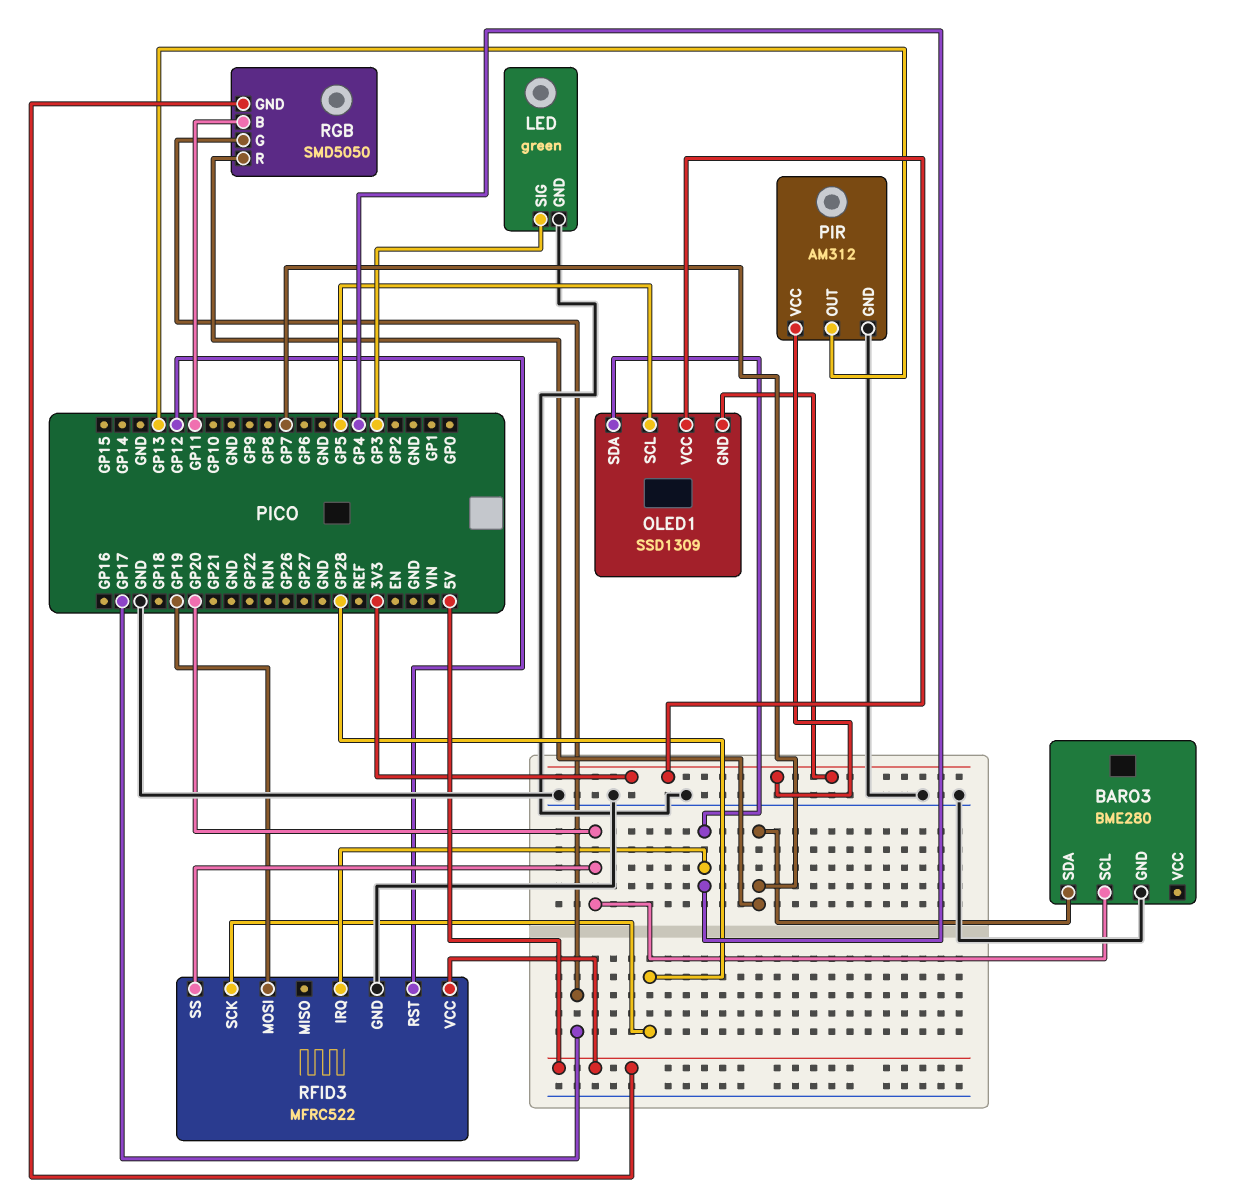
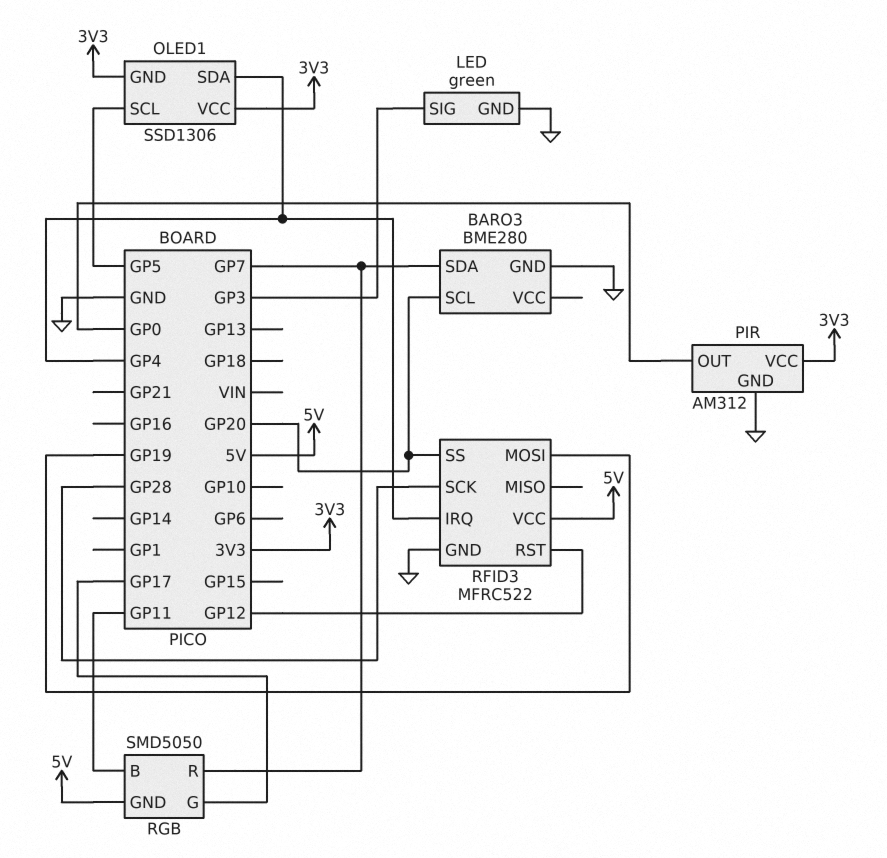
OLED1: SSD1309 -> SSD1306
PIR pin OUT: GP13 -> GP0

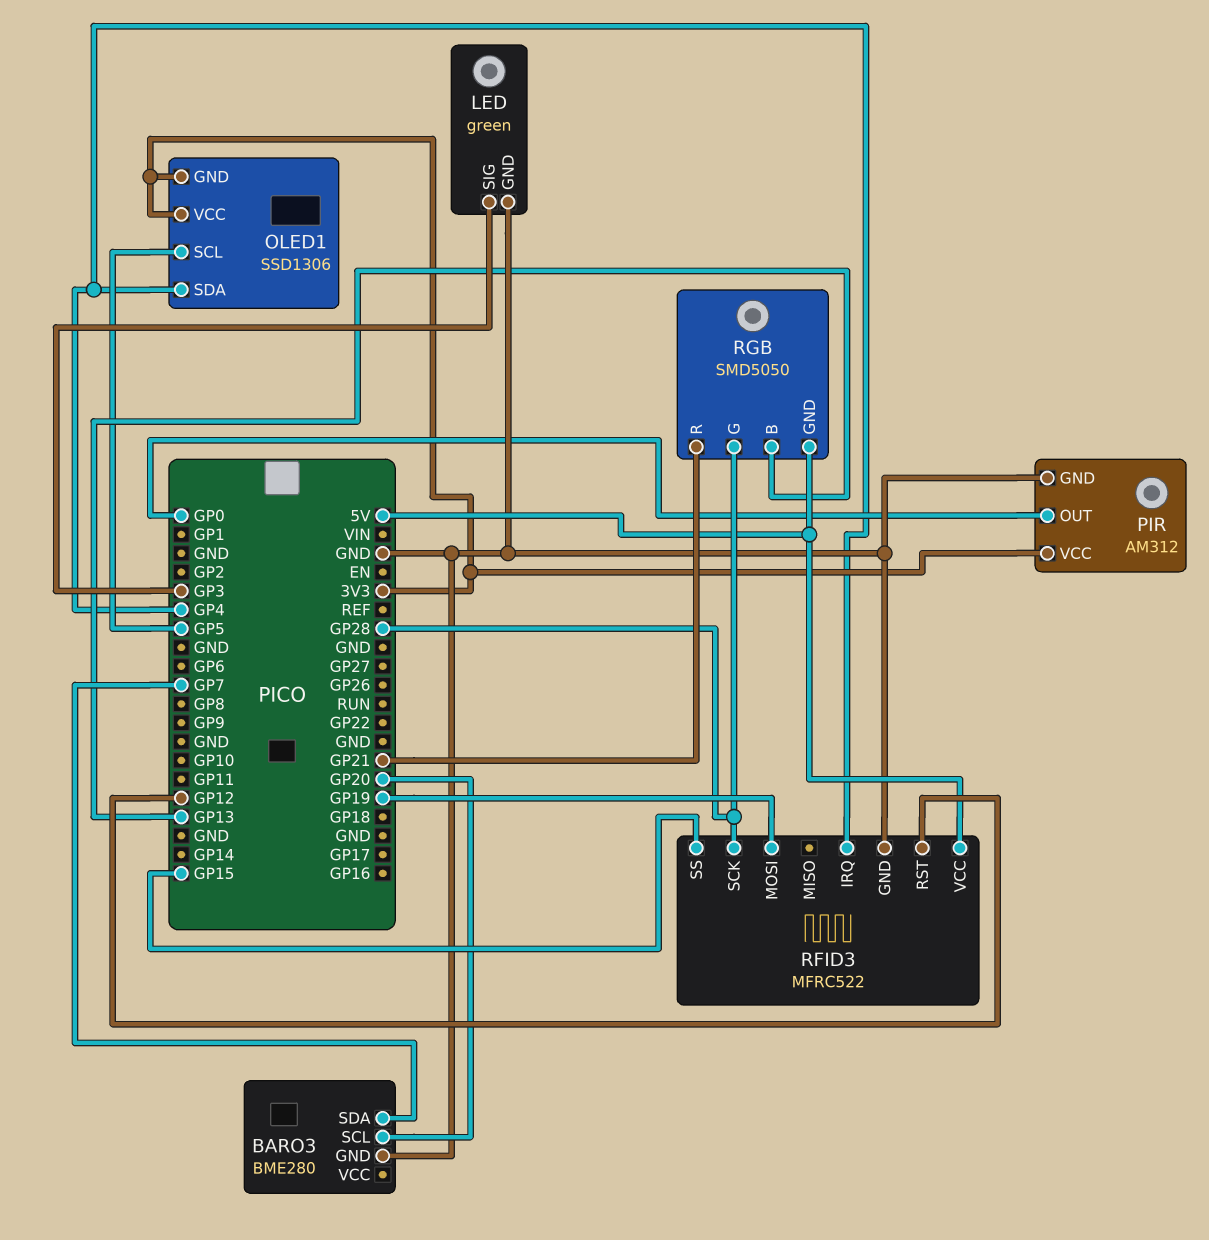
RFID3 pin SS: GP20 -> GP15
RGB pin B: GP11 -> GP13
RGB pin G: GP17 -> GP28
RGB pin R: GP7 -> GP21

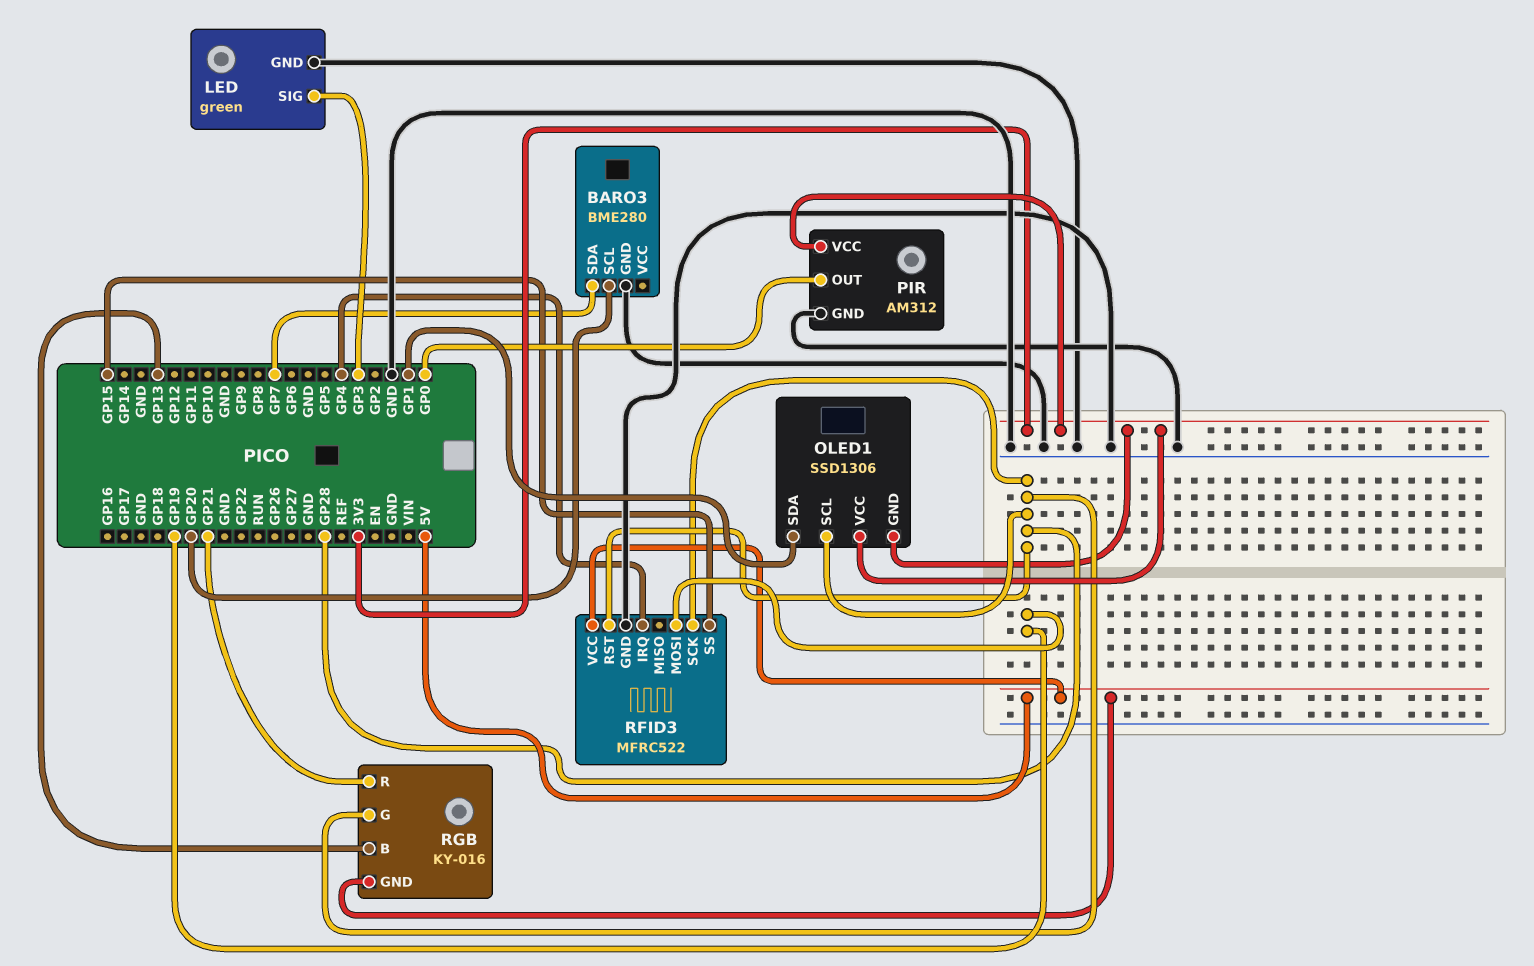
OLED1 pin SCL: GP5 -> GP28
OLED1 pin SDA: GP4 -> GP1
RFID3 pin RST: GP12 -> GP28
RGB: SMD5050 -> KY-016

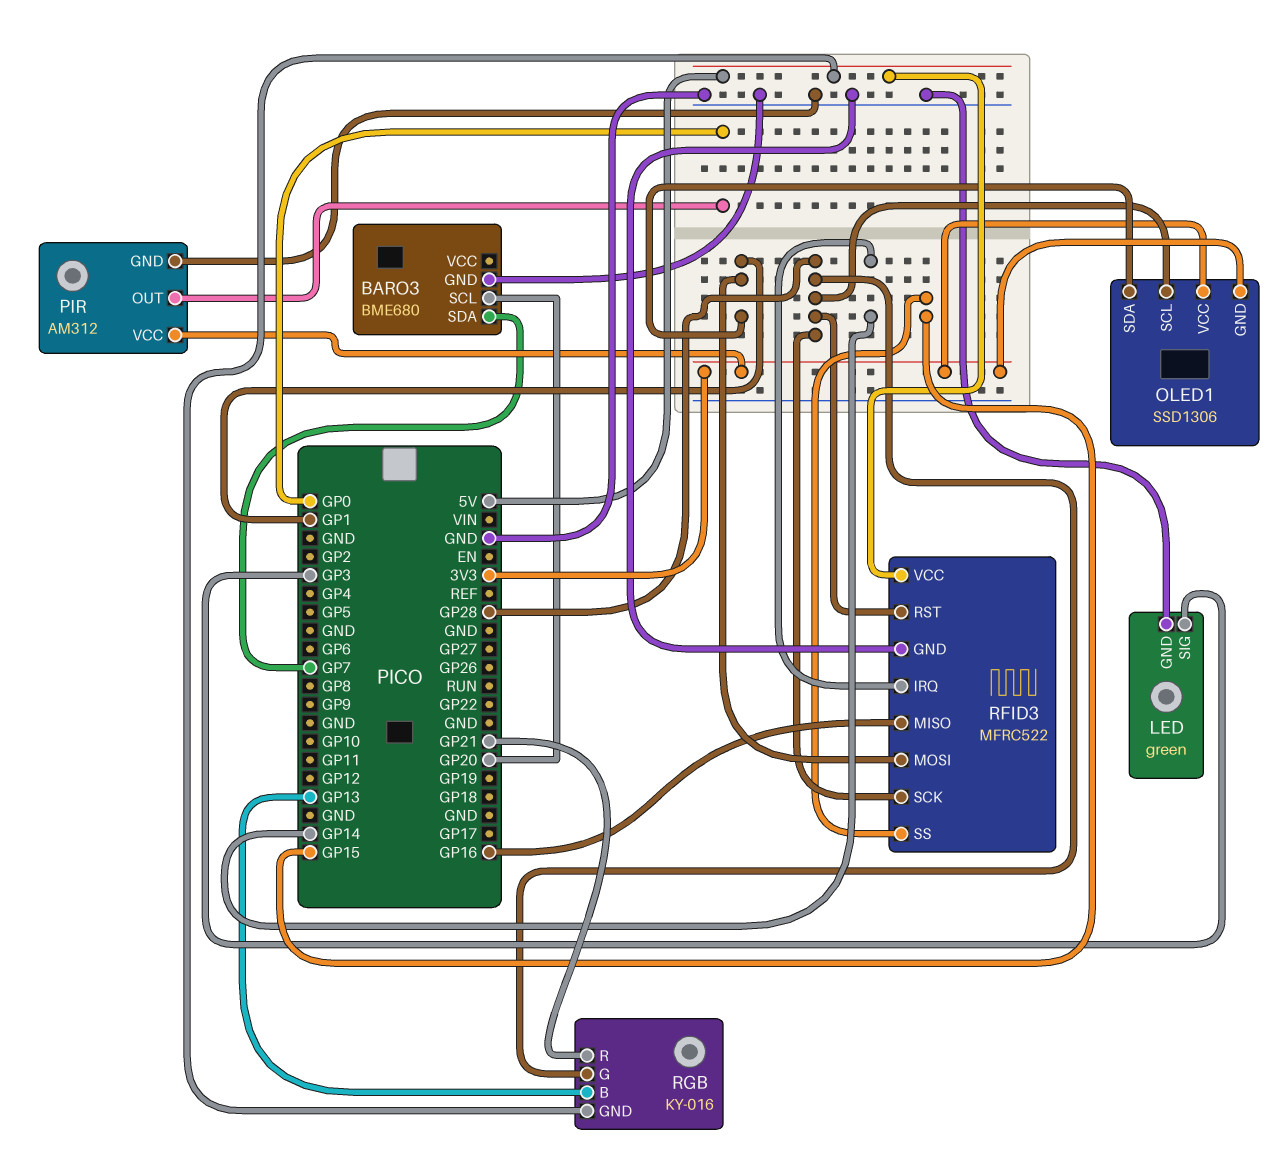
BARO3: BME280 -> BME680
RFID3 pin IRQ: GP4 -> GP14
RFID3 pin MISO: none -> GP16
RFID3 pin MOSI: GP19 -> GP1

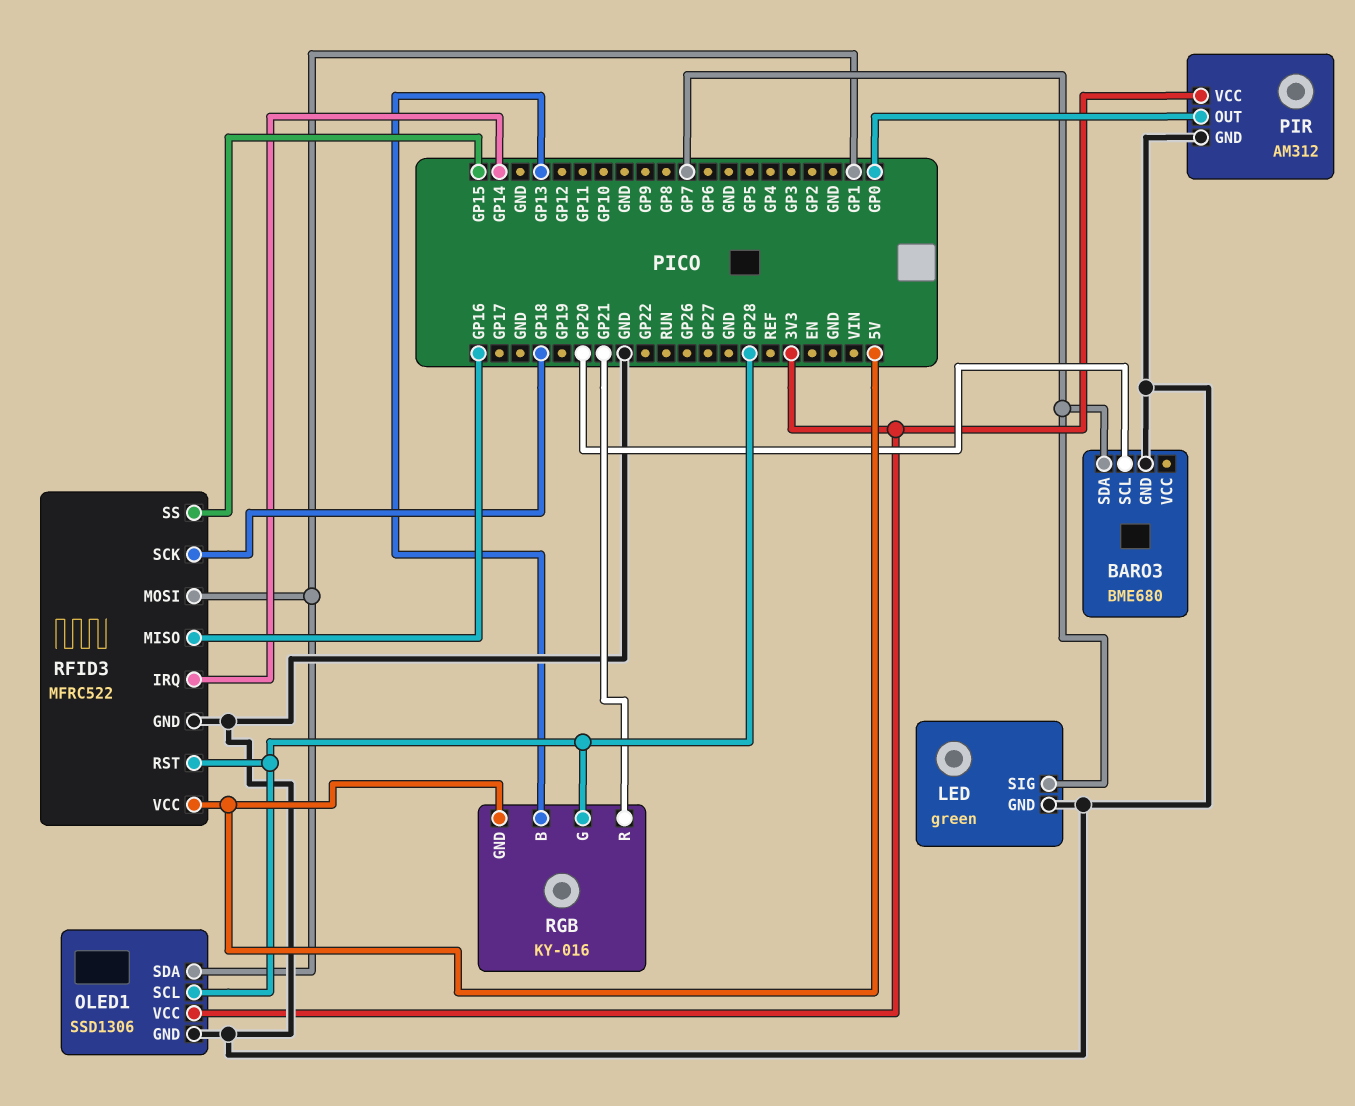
LED pin SIG: GP3 -> GP7
OLED1 pin GND: 3V3 -> GND
RFID3 pin SCK: GP28 -> GP18

